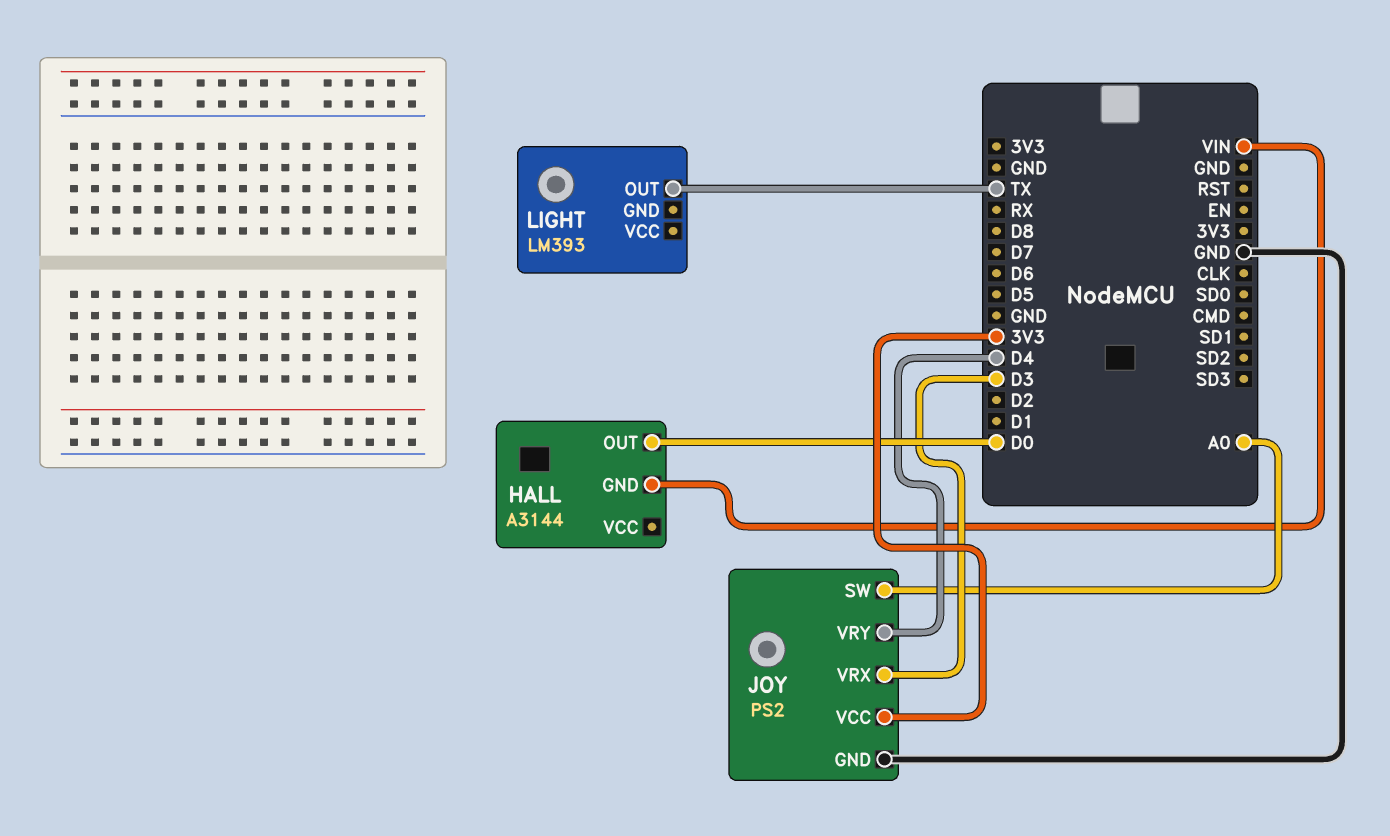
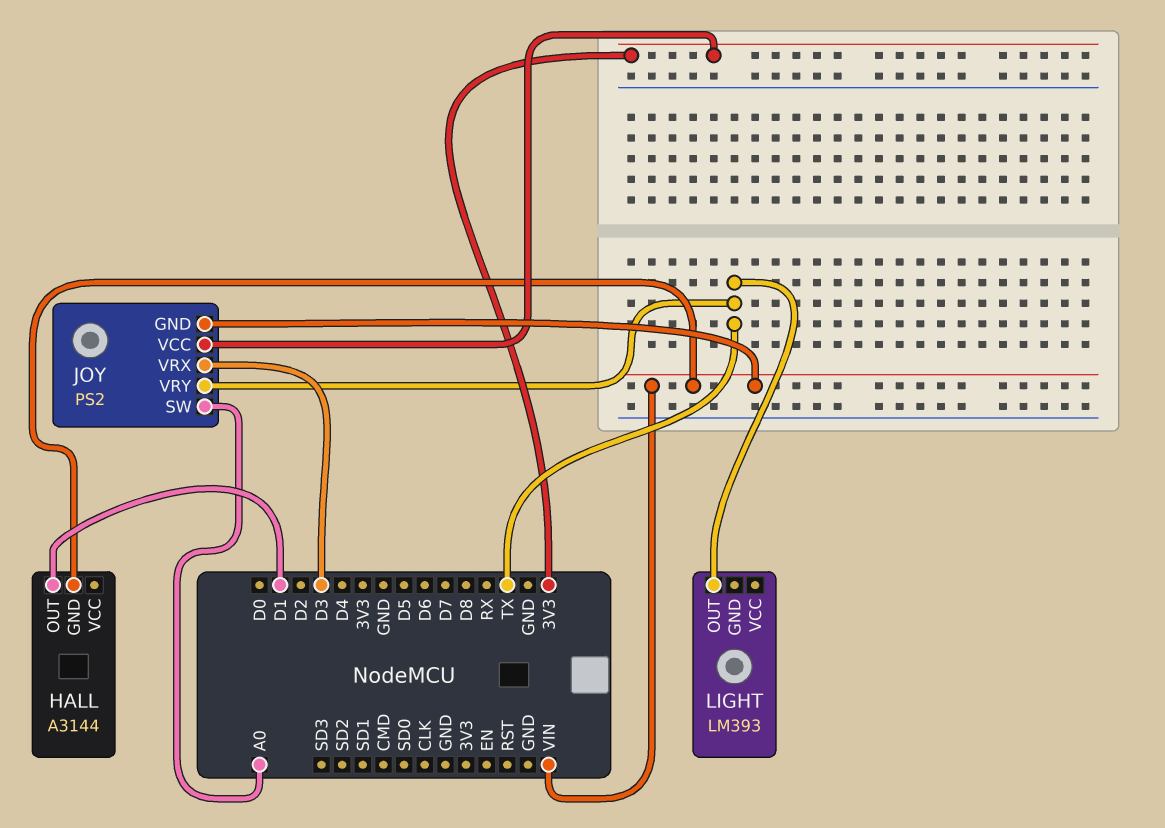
HALL pin OUT: D0 -> D1
JOY pin GND: GND -> VIN
JOY pin VRY: D4 -> TX

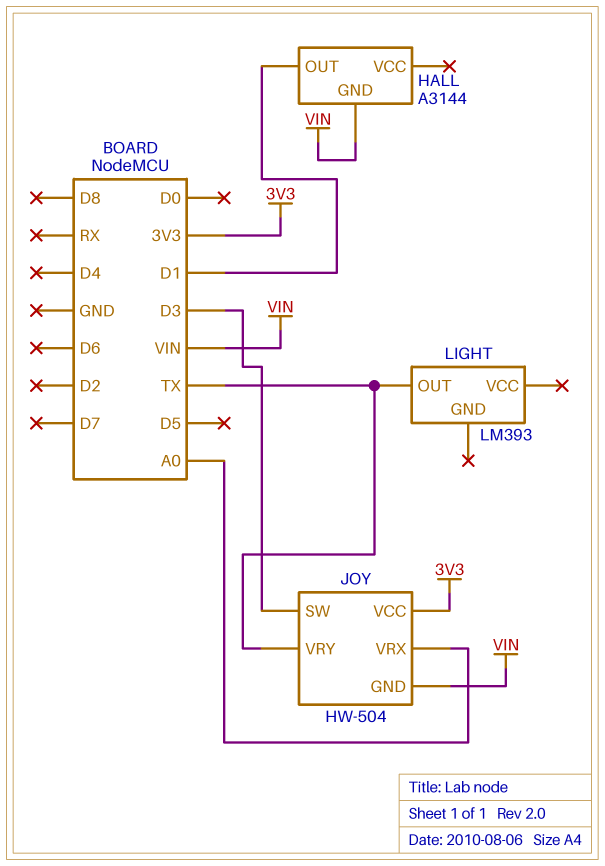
JOY: PS2 -> HW-504
JOY pin SW: A0 -> D3
JOY pin VRX: D3 -> A0

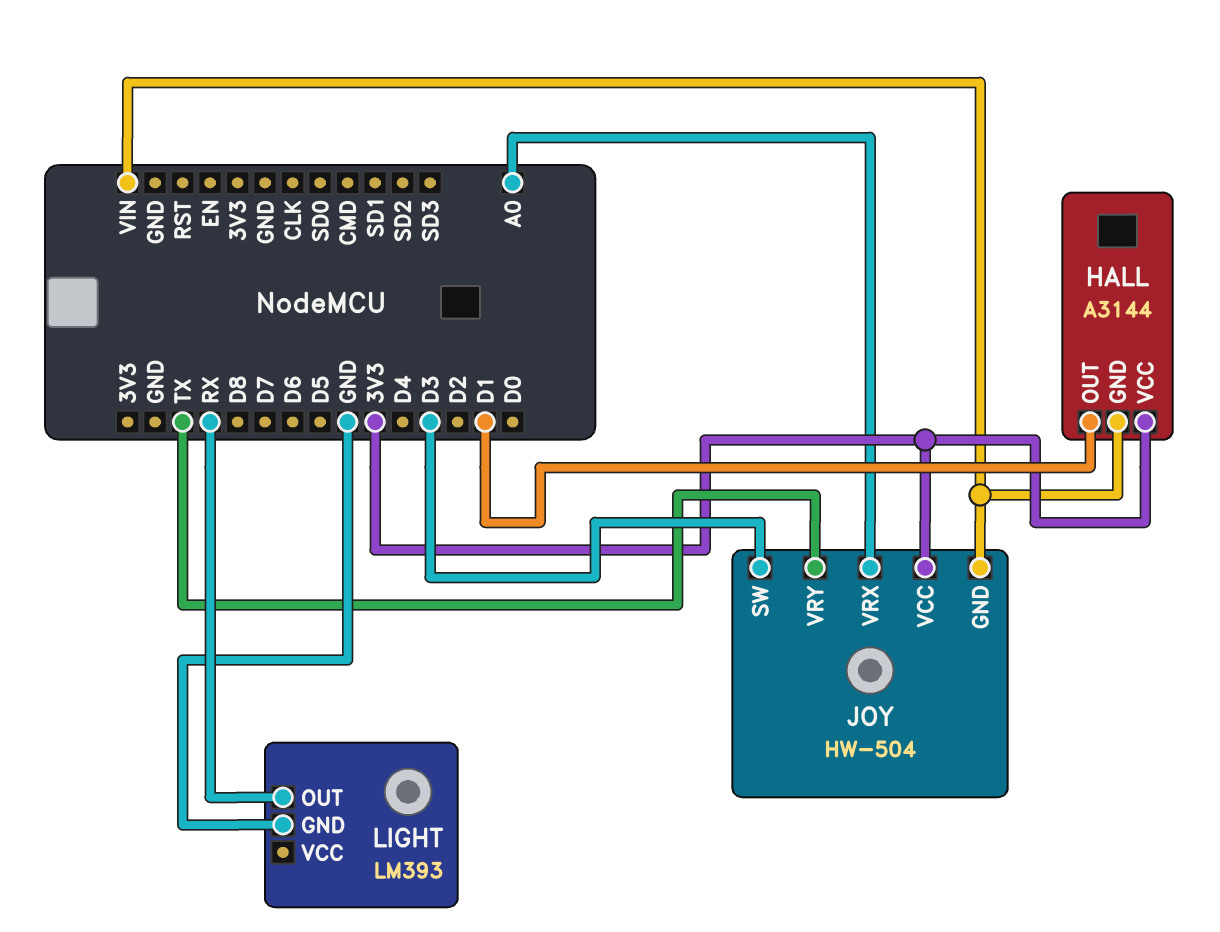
HALL pin VCC: none -> 3V3
LIGHT pin GND: none -> GND
LIGHT pin OUT: TX -> RX

